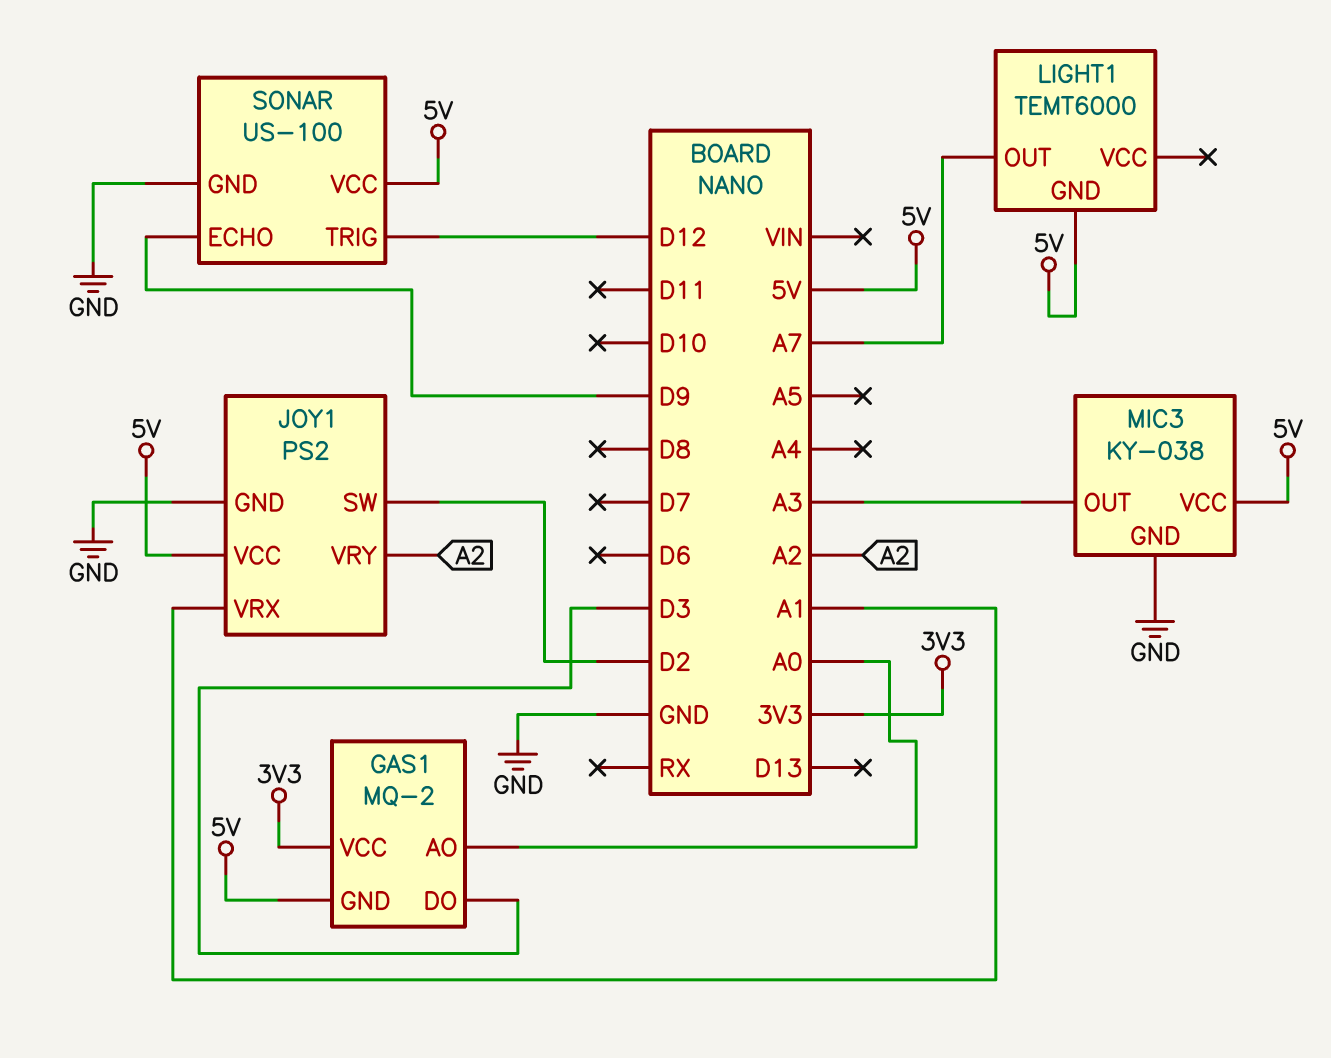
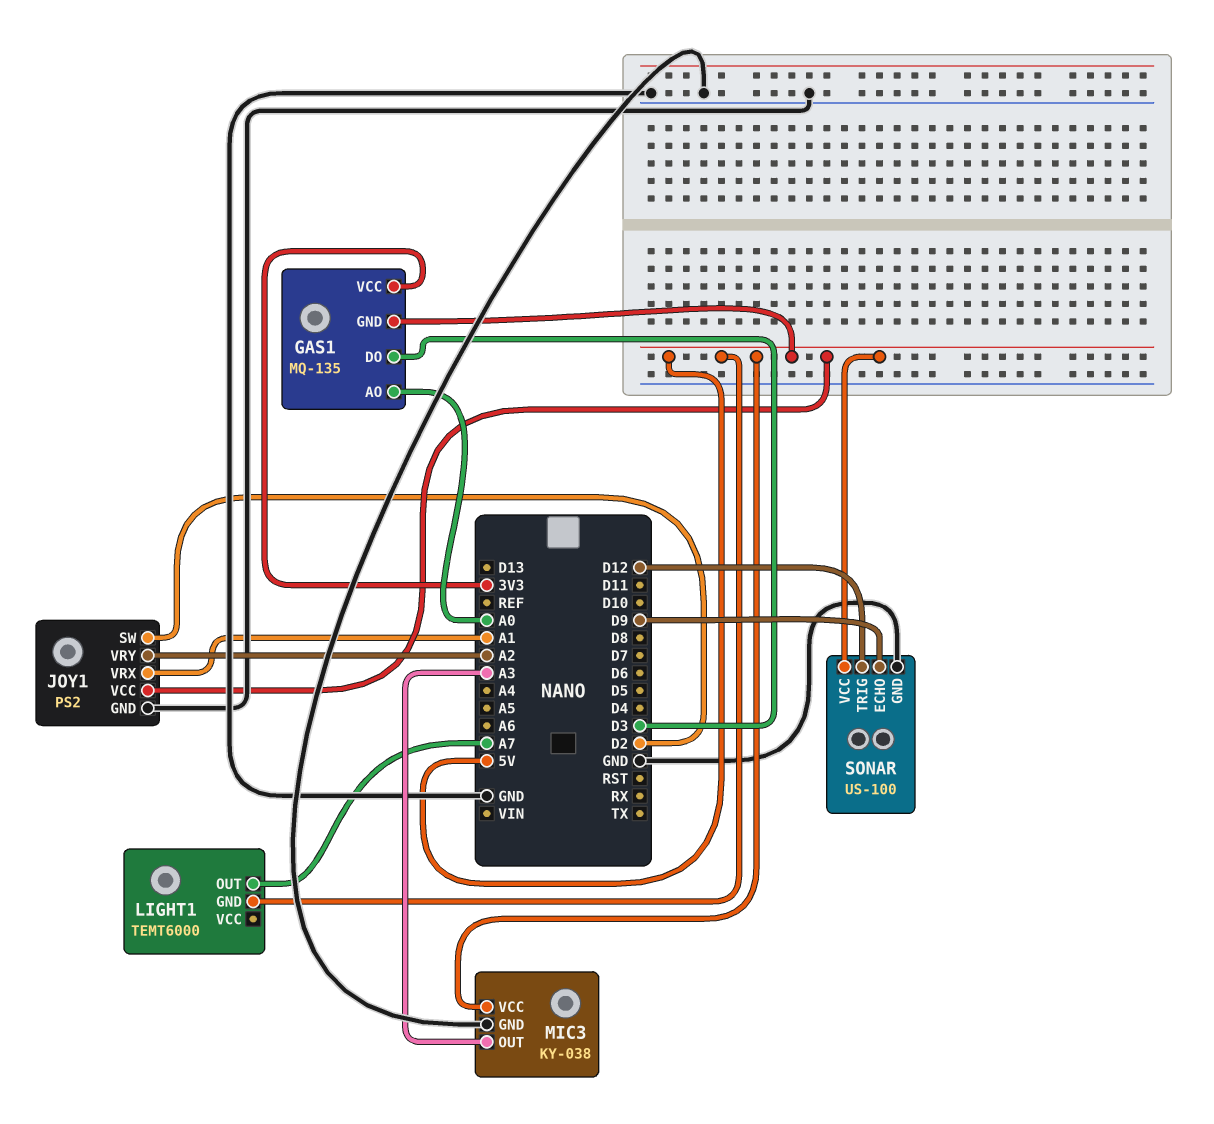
GAS1: MQ-2 -> MQ-135

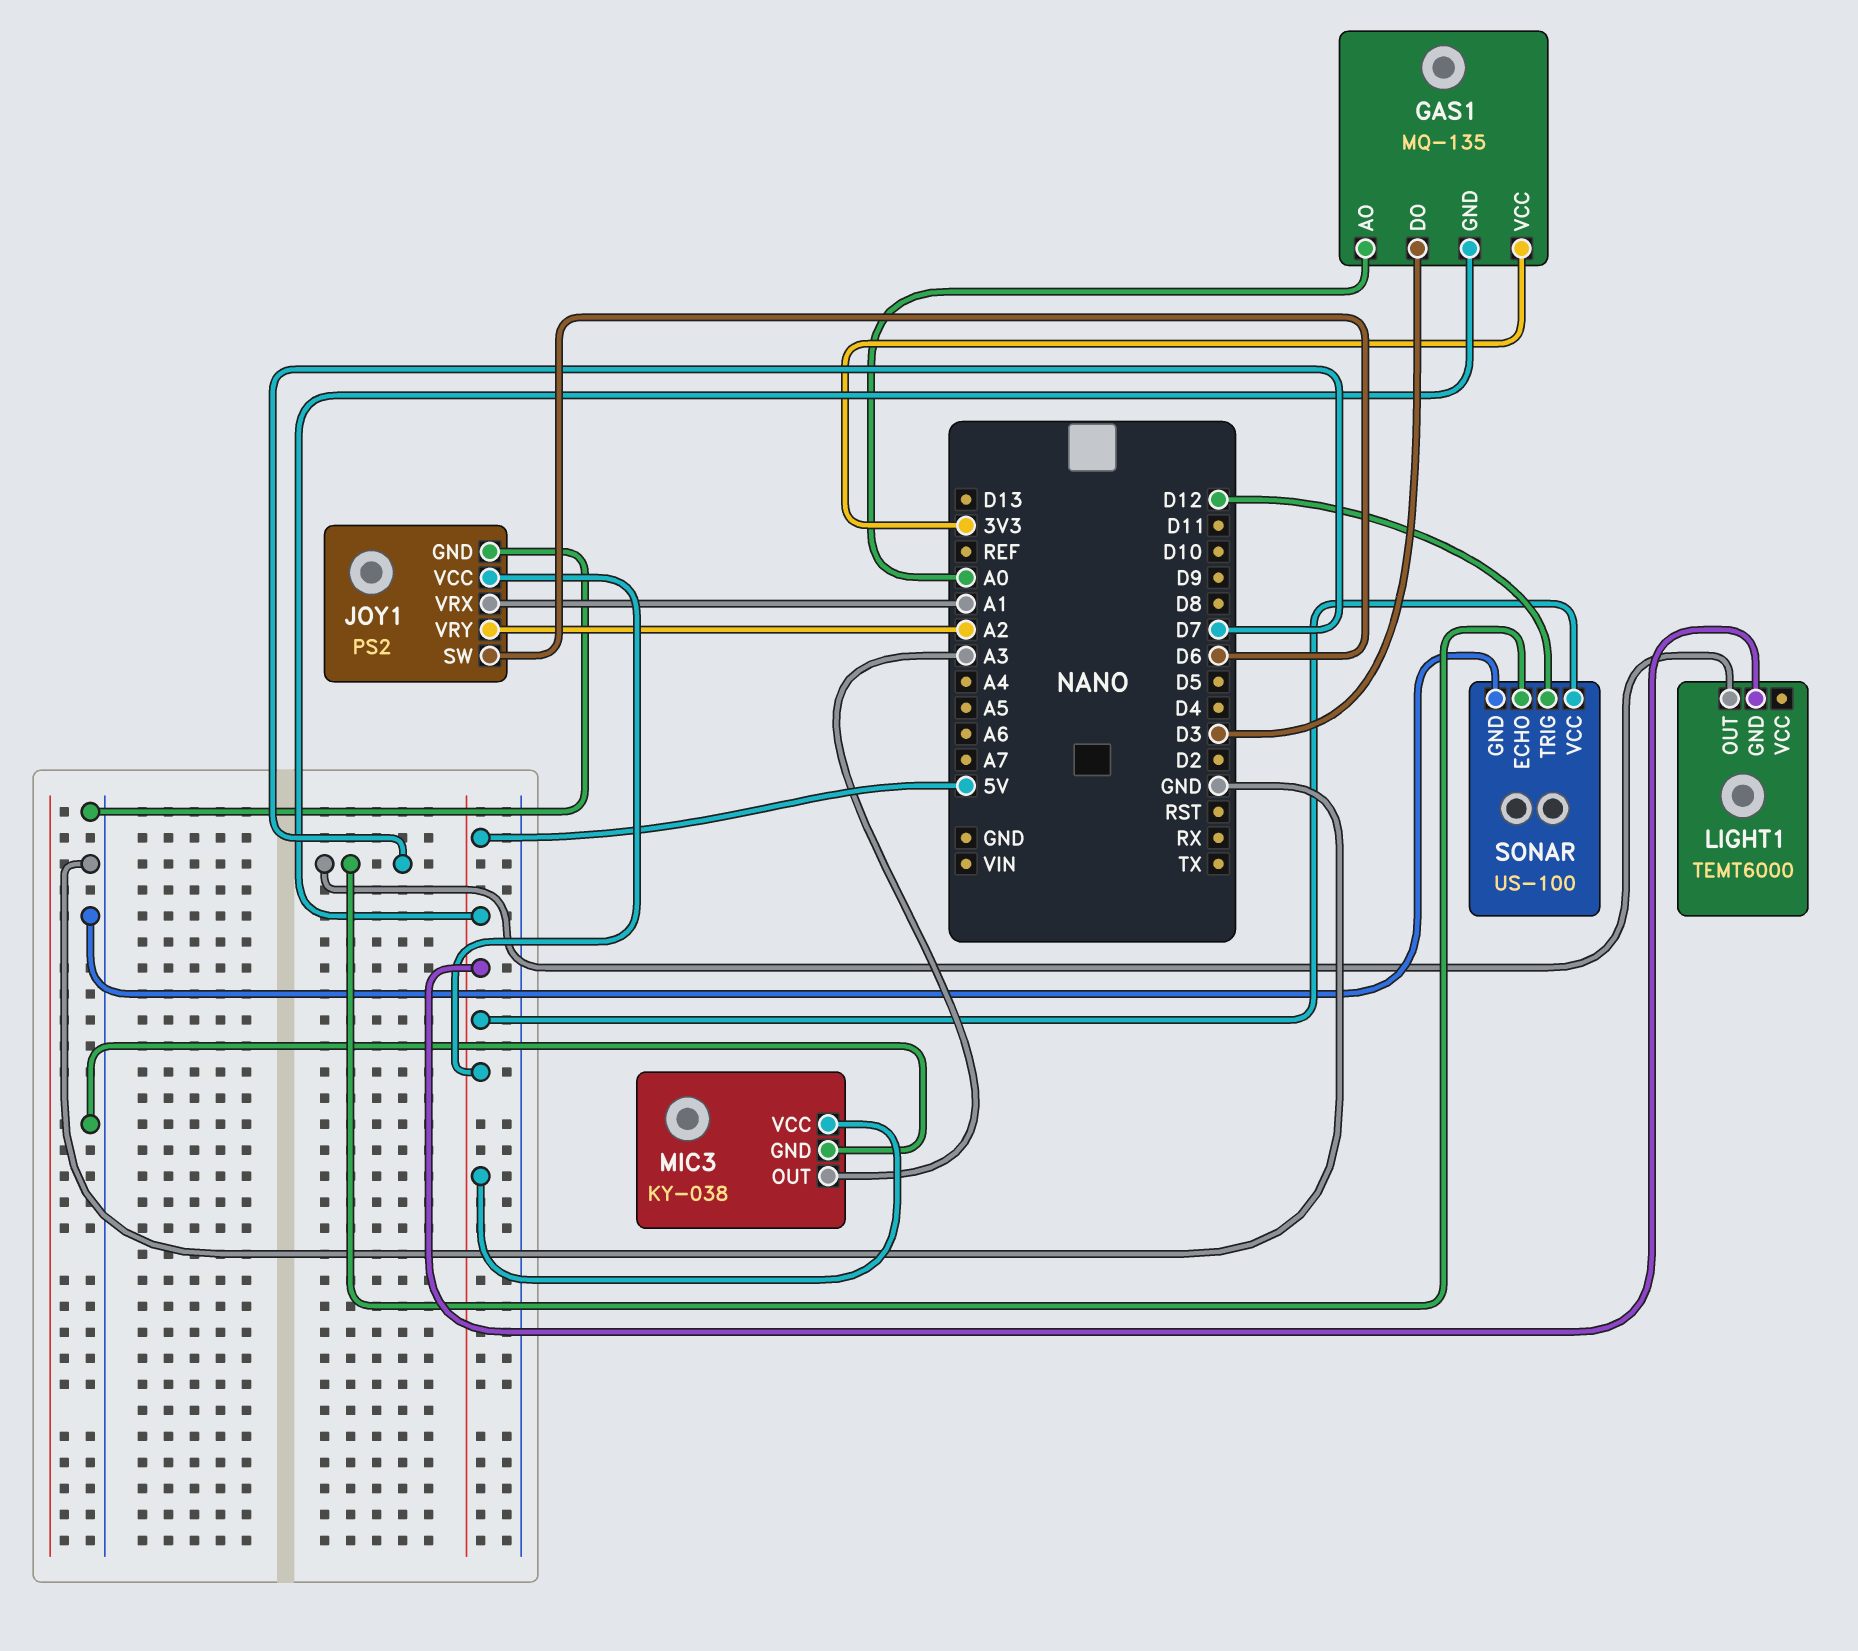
JOY1 pin SW: D2 -> D6
LIGHT1 pin OUT: A7 -> D7
SONAR pin ECHO: D9 -> D7

